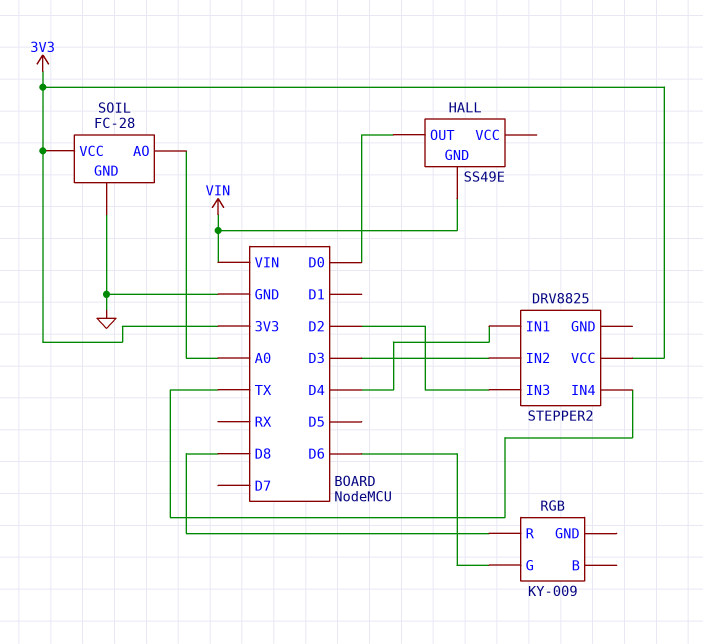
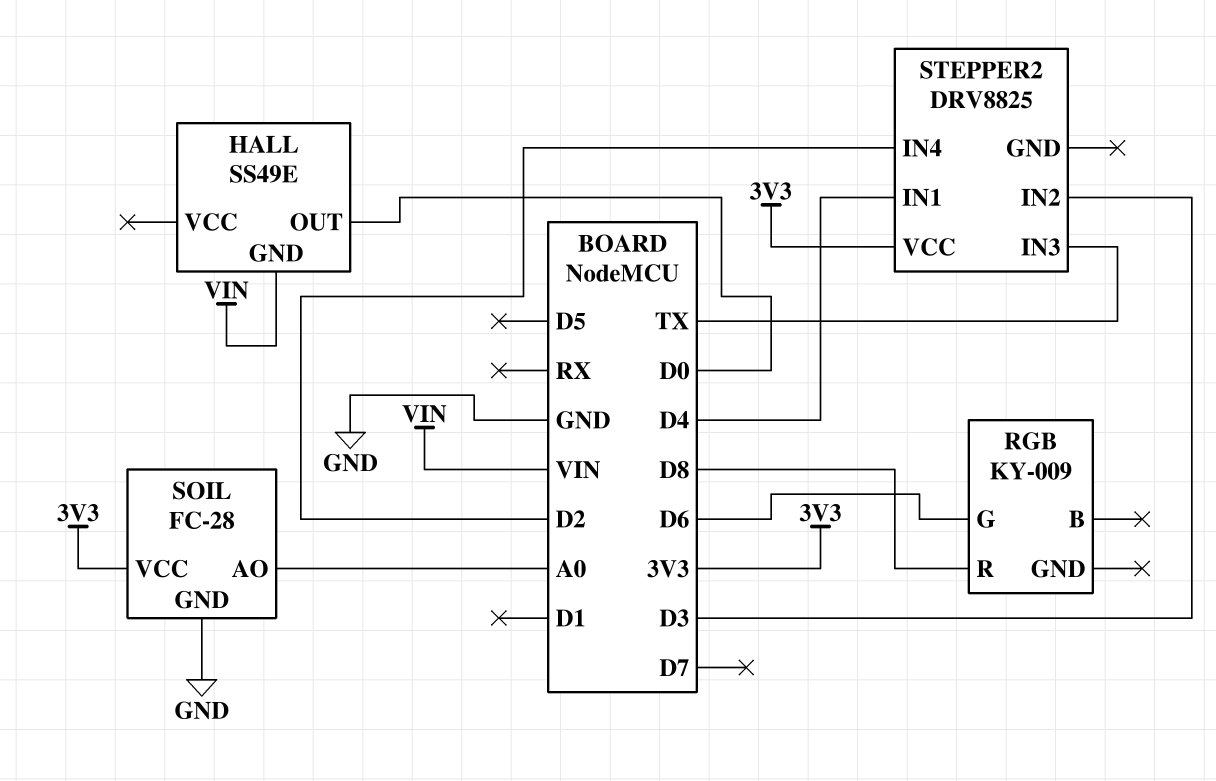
STEPPER2 pin IN3: D2 -> TX
STEPPER2 pin IN4: TX -> D2

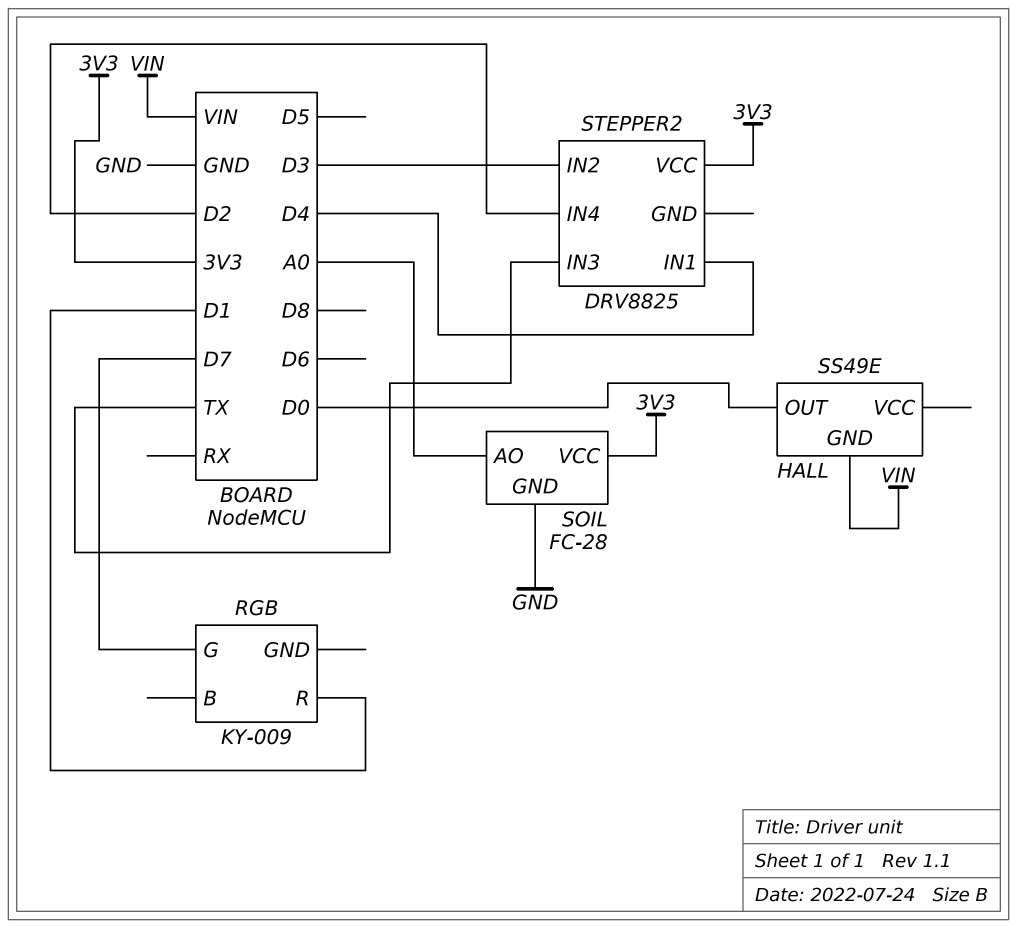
RGB pin G: D6 -> D7
RGB pin R: D8 -> D1

